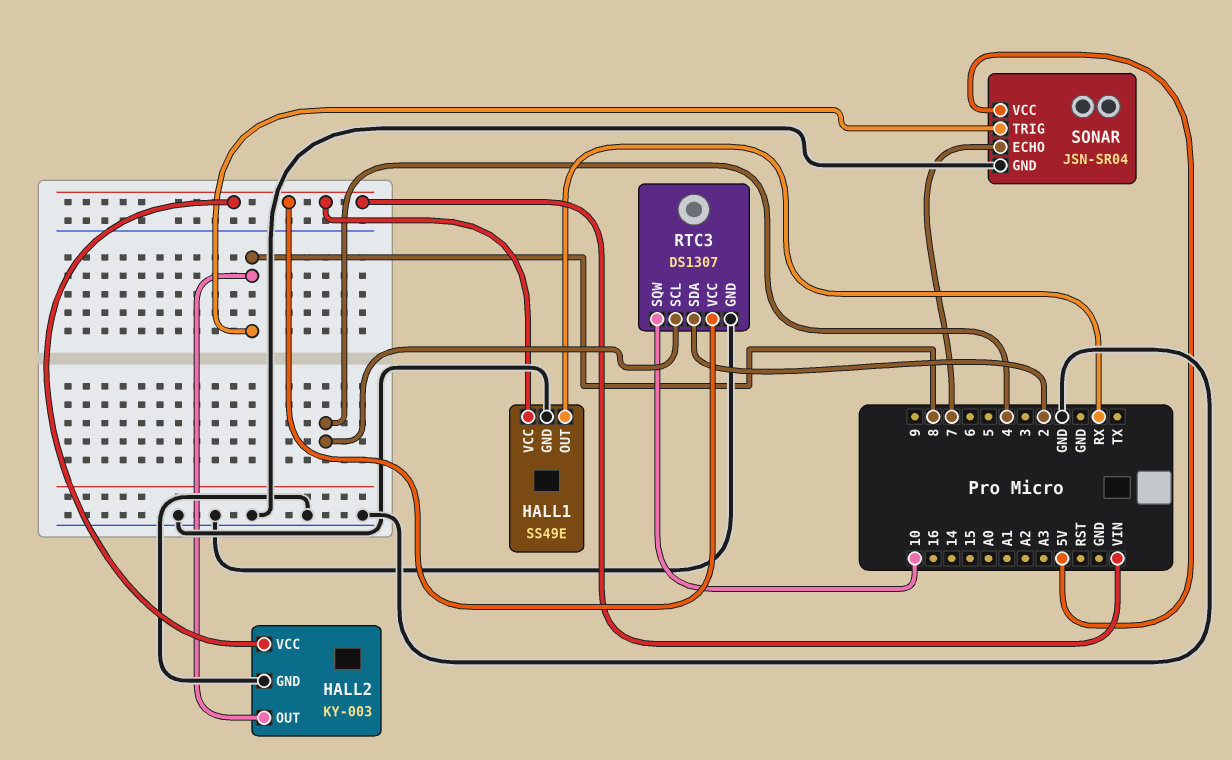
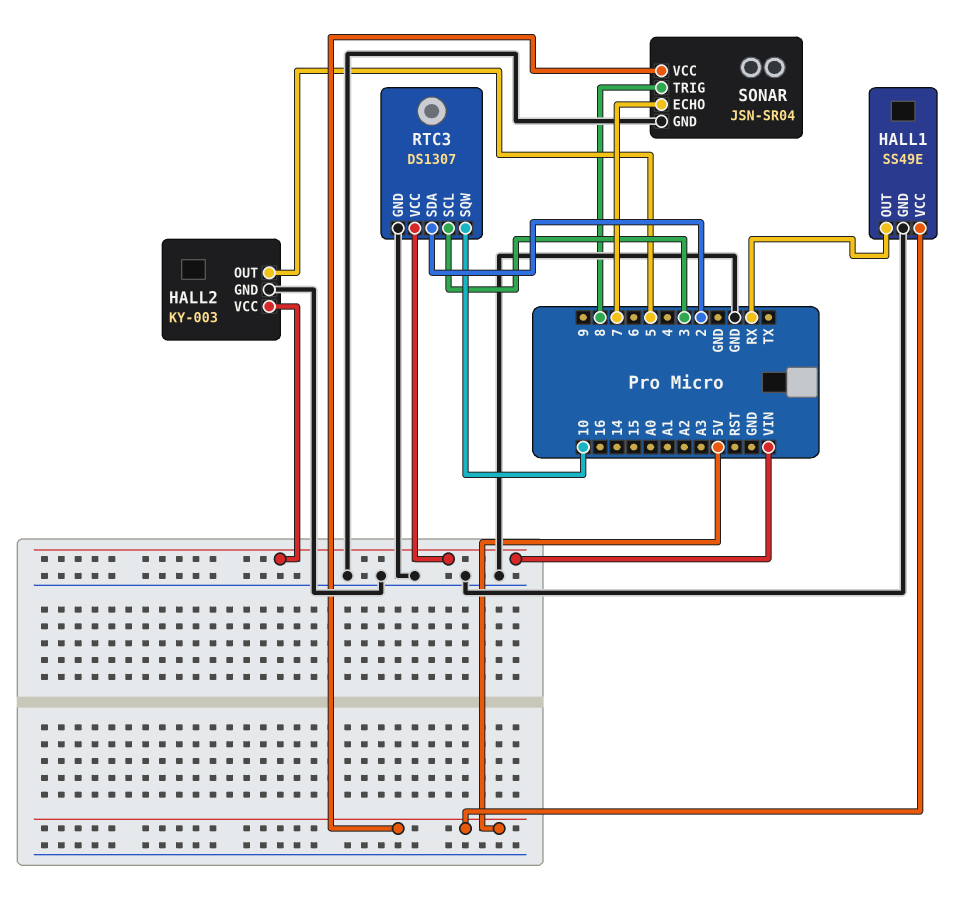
HALL1 pin VCC: VIN -> 5V
HALL2 pin OUT: 8 -> 5
RTC3 pin SCL: 4 -> 3

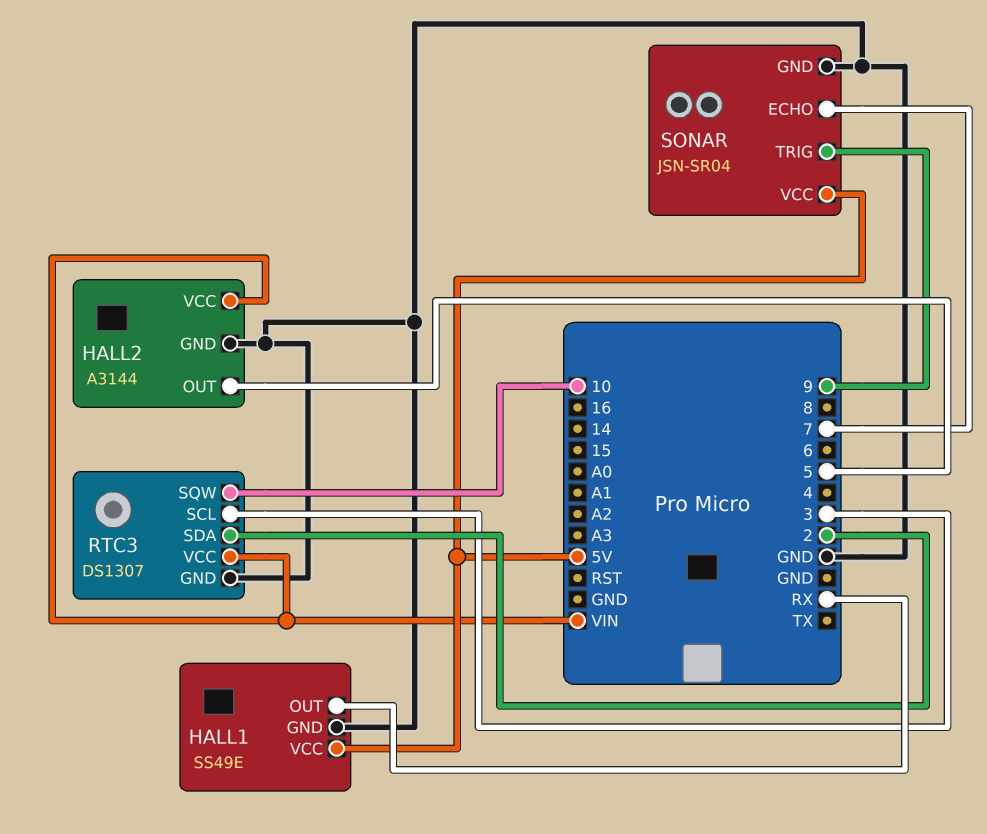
HALL2: KY-003 -> A3144
SONAR pin TRIG: 8 -> 9

